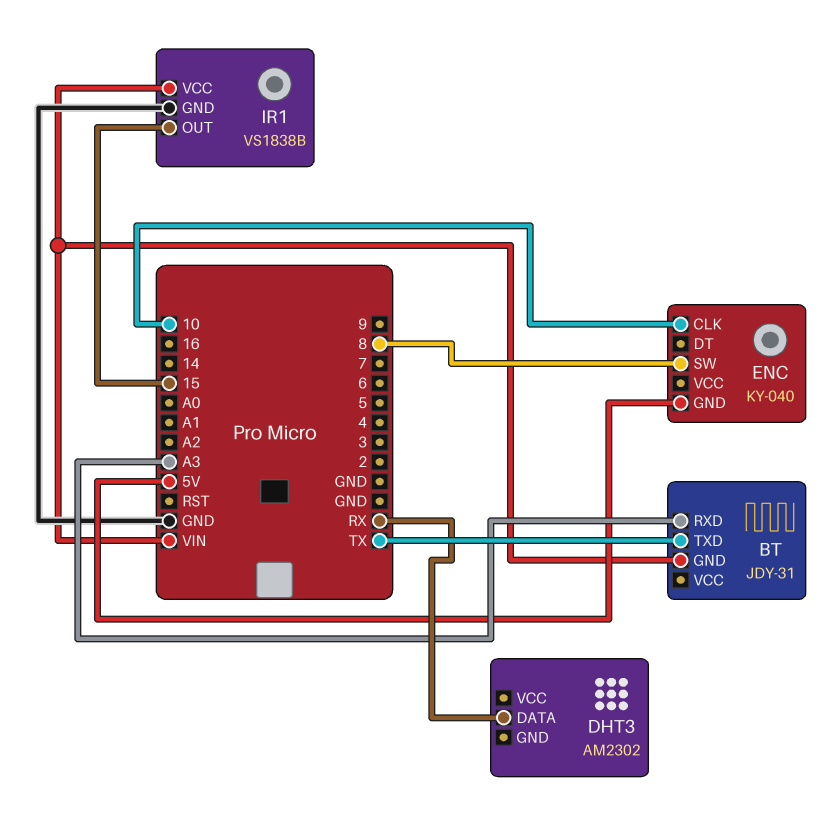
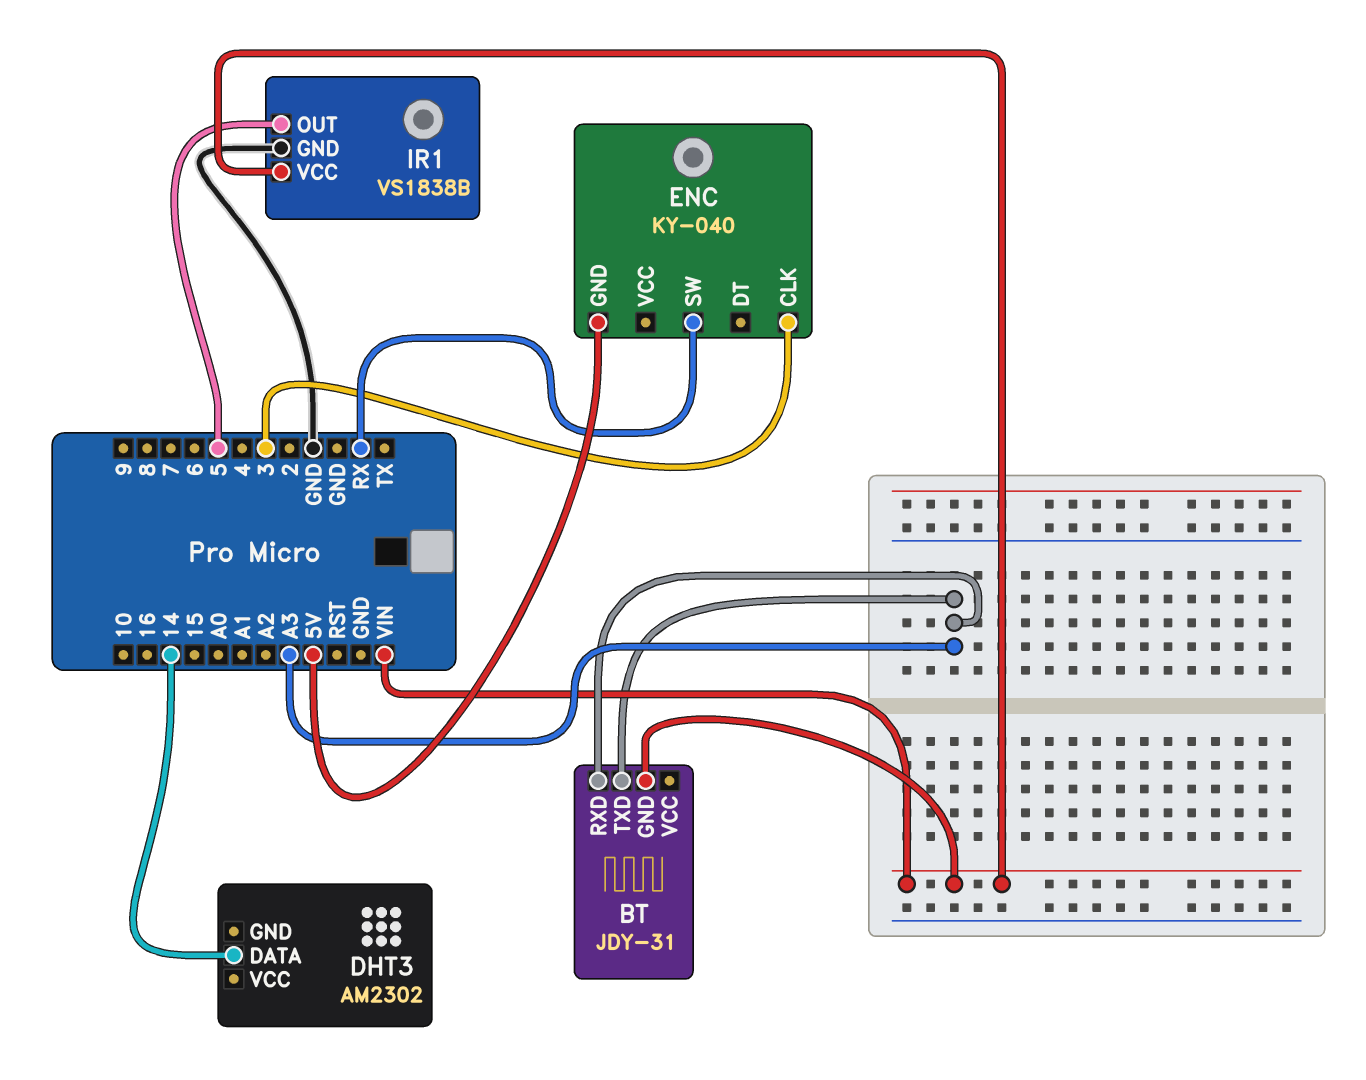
BT pin TXD: TX -> A3
DHT3 pin DATA: RX -> 14
ENC pin CLK: 10 -> 3
ENC pin SW: 8 -> RX
IR1 pin OUT: 15 -> 5

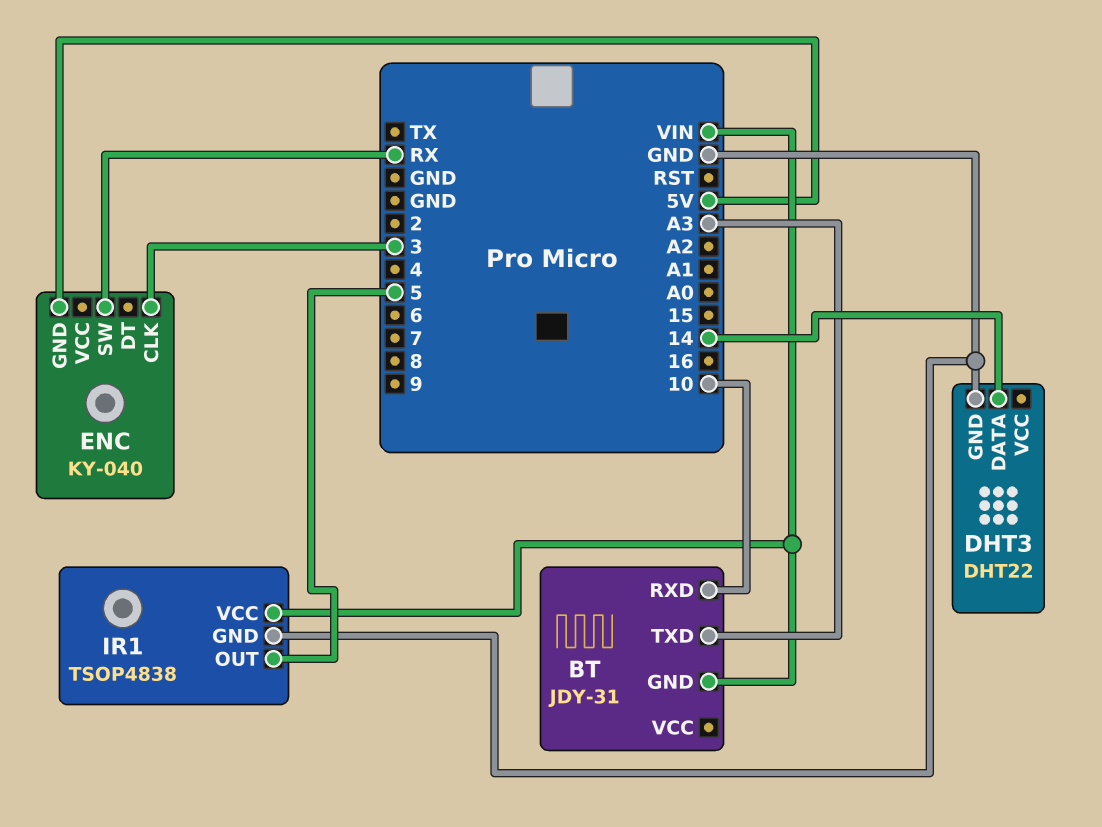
BT pin RXD: A3 -> 10
DHT3: AM2302 -> DHT22
DHT3 pin GND: none -> GND
IR1: VS1838B -> TSOP4838

